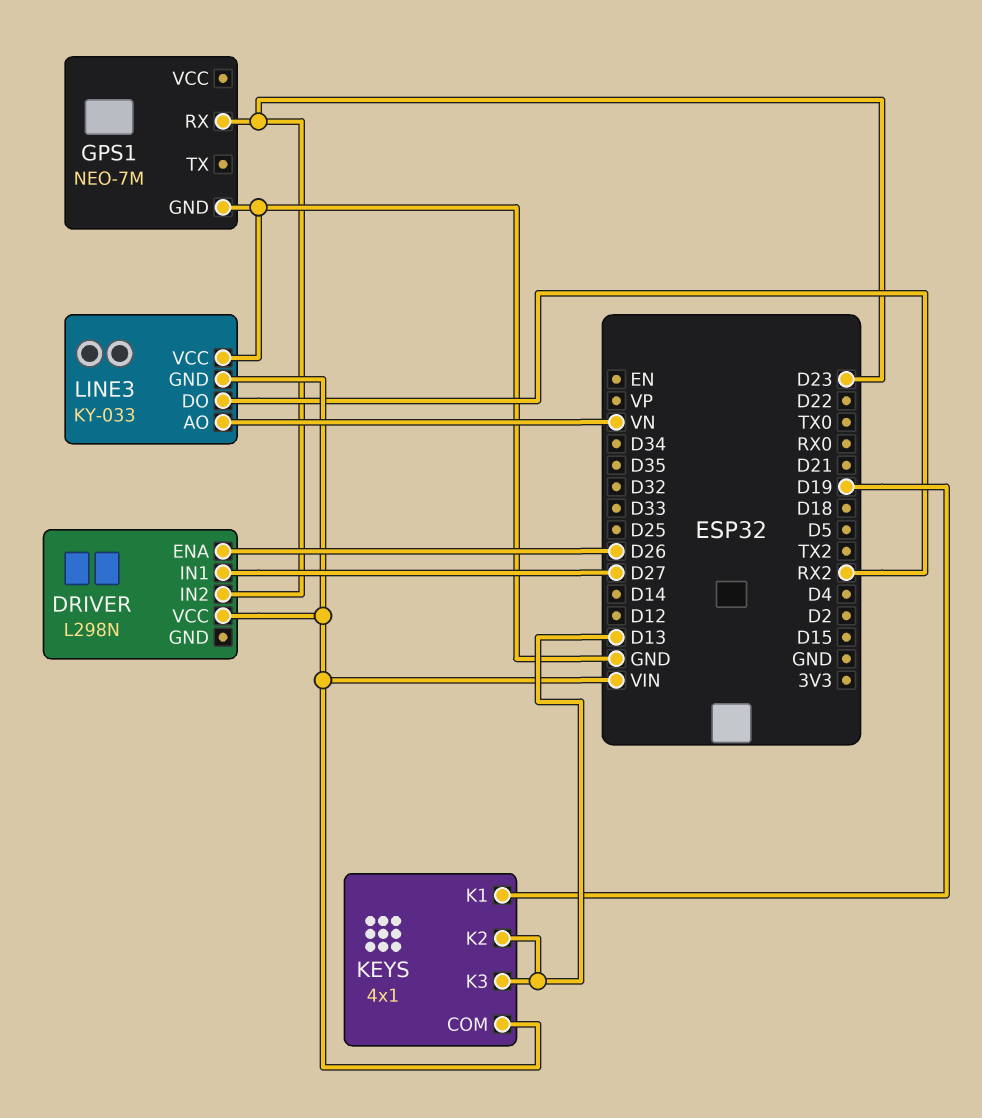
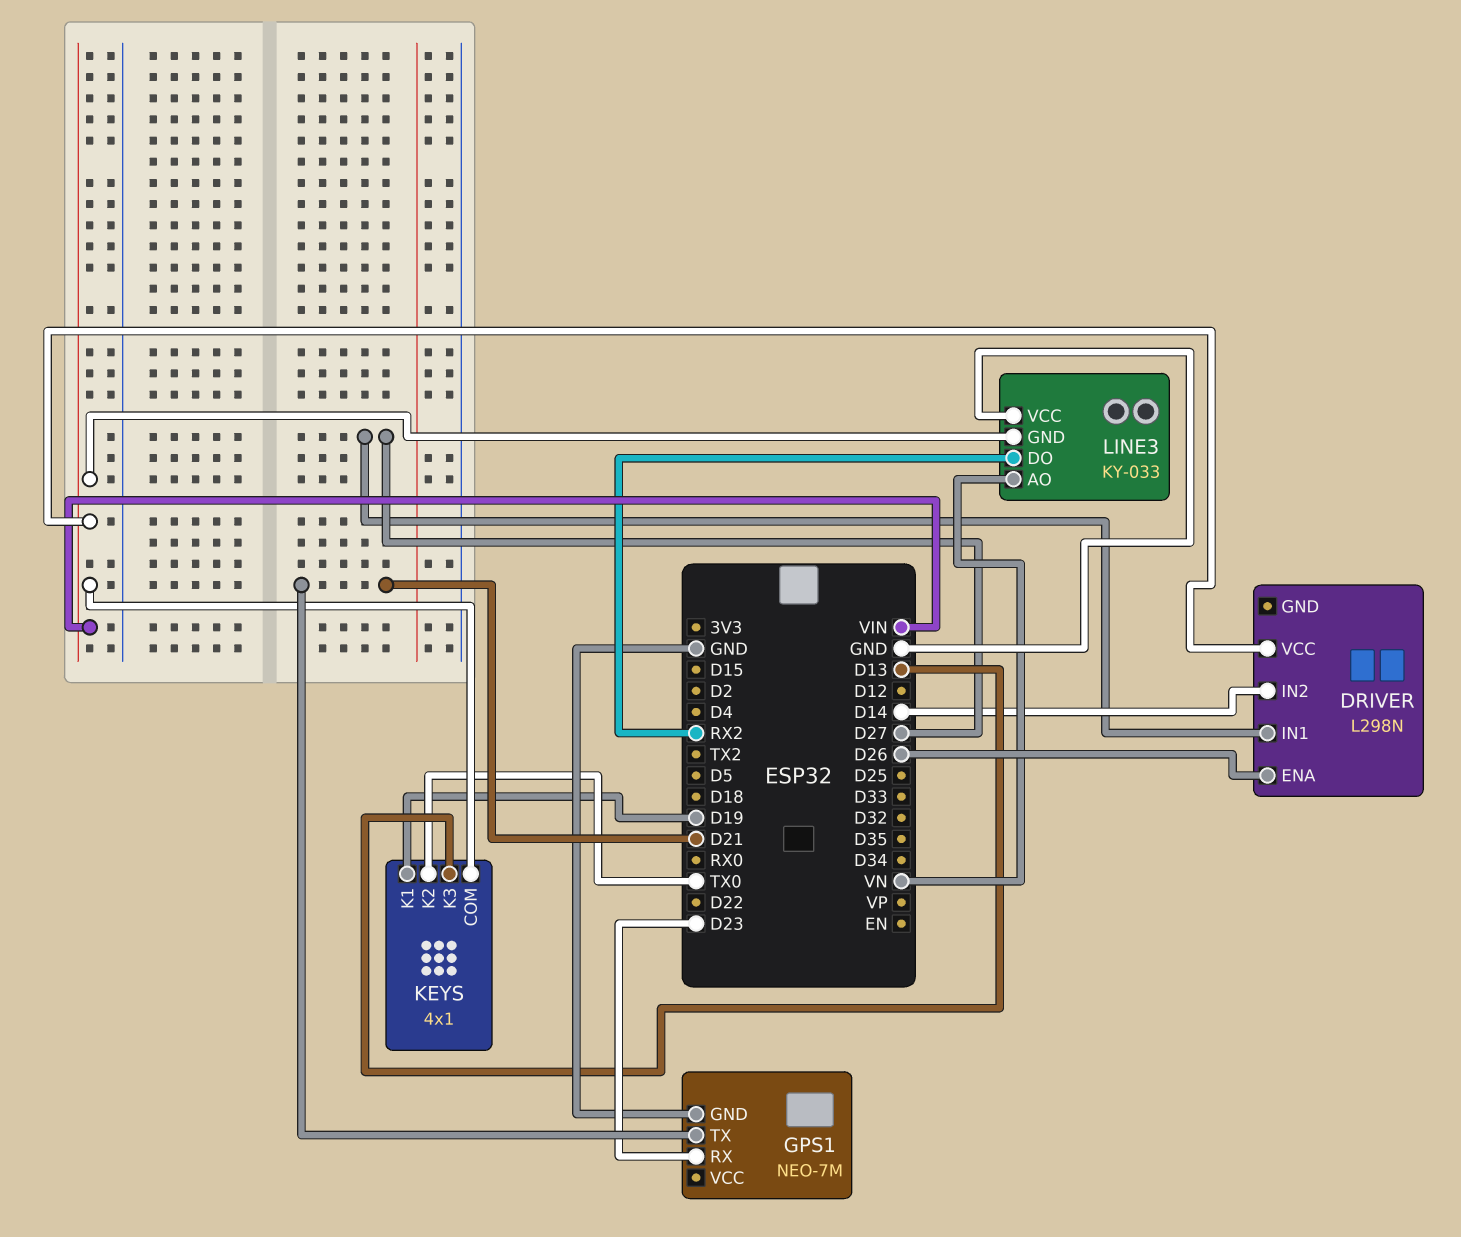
DRIVER pin IN2: D23 -> D14
GPS1 pin TX: none -> D21
KEYS pin K2: D13 -> TX0

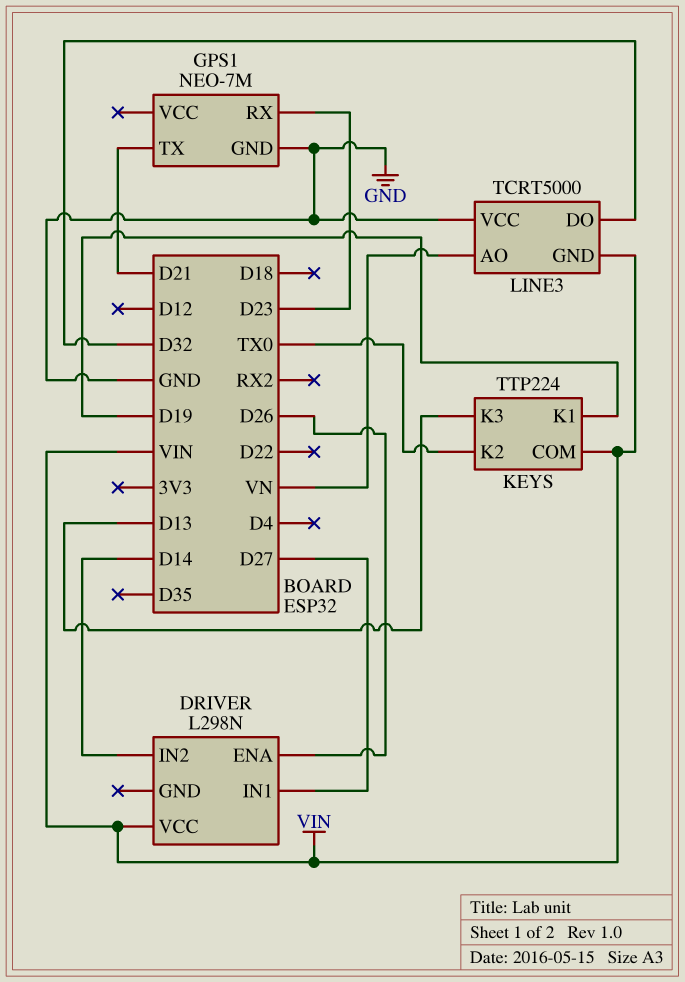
KEYS: 4x1 -> TTP224
LINE3: KY-033 -> TCRT5000
LINE3 pin DO: RX2 -> D32

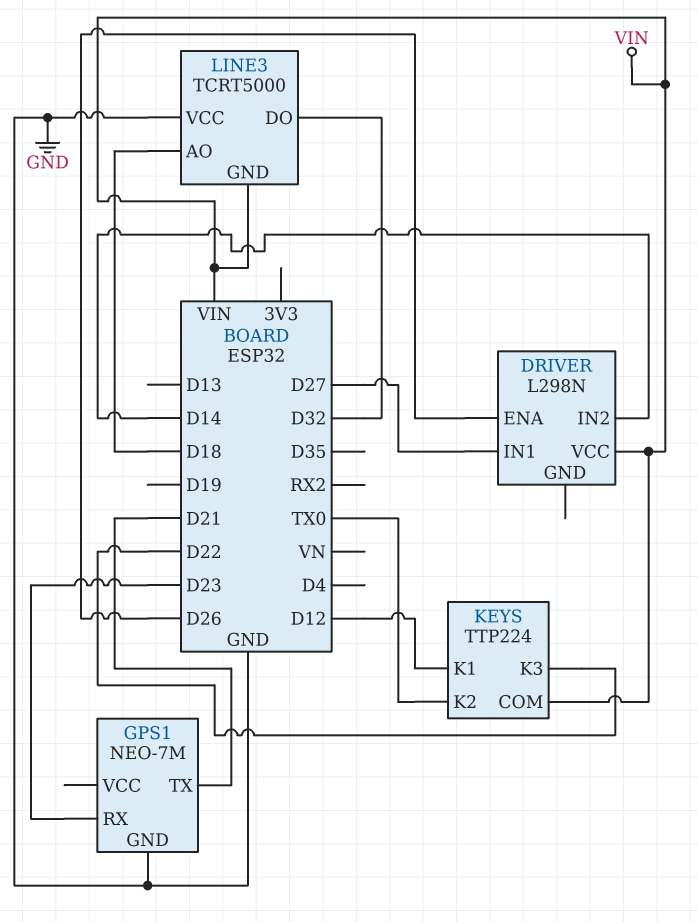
KEYS pin K1: D19 -> D12
KEYS pin K3: D13 -> D22
LINE3 pin AO: VN -> D18

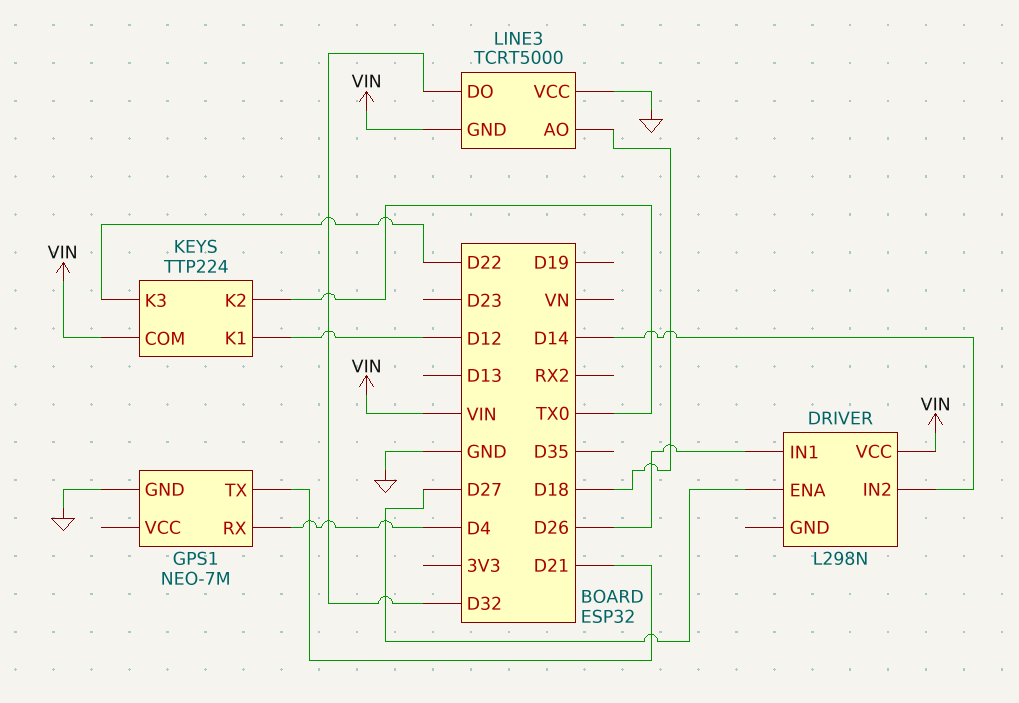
DRIVER pin ENA: D26 -> D27
DRIVER pin IN1: D27 -> D26
GPS1 pin RX: D23 -> D4

